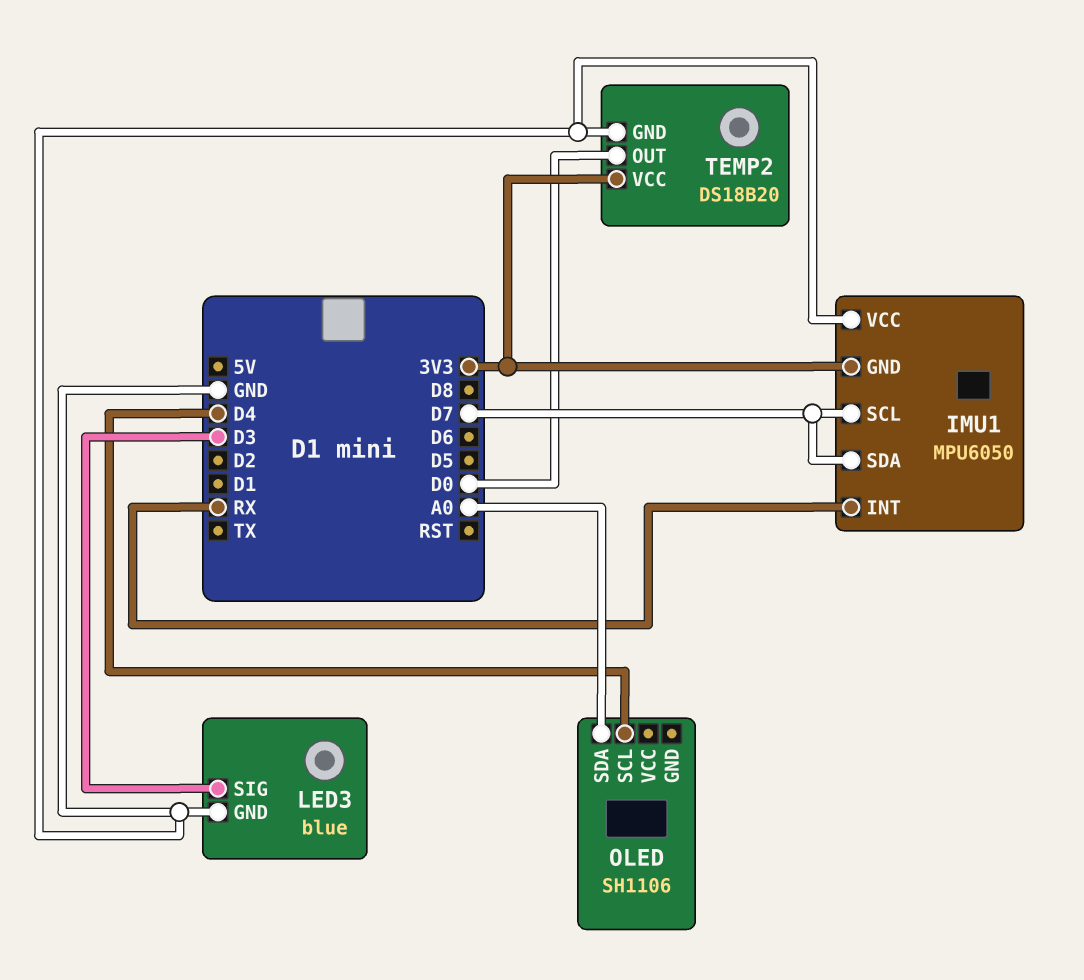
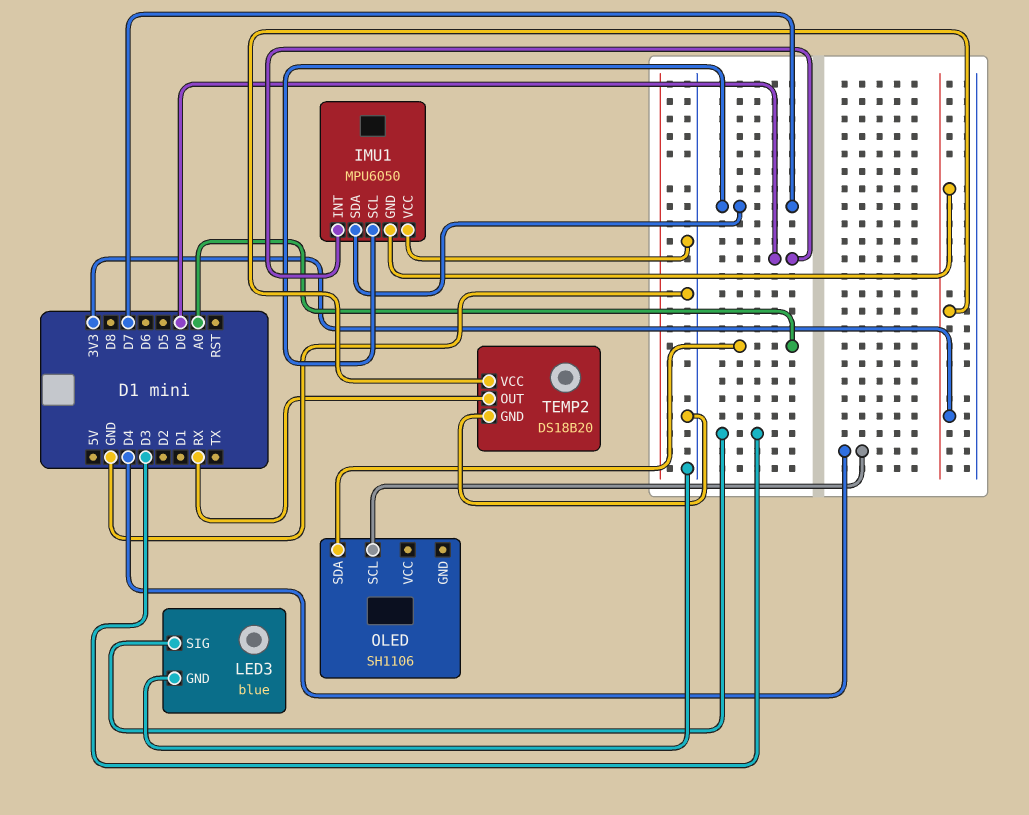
IMU1 pin INT: RX -> D0
TEMP2 pin OUT: D0 -> RX

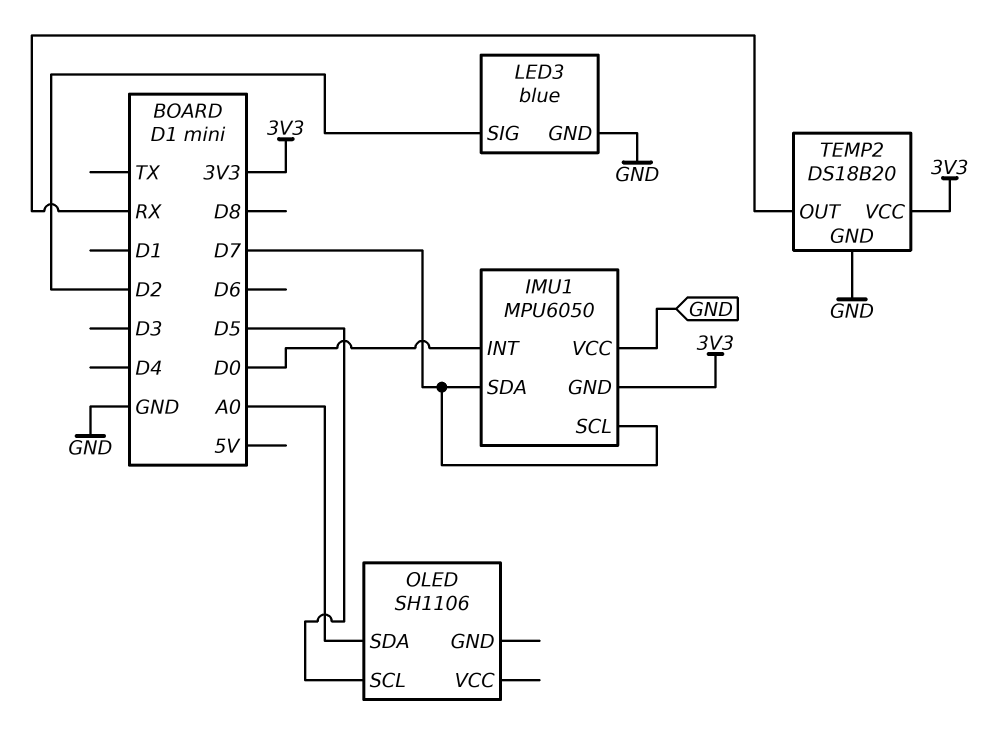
LED3 pin SIG: D3 -> D2
OLED pin SCL: D4 -> D5

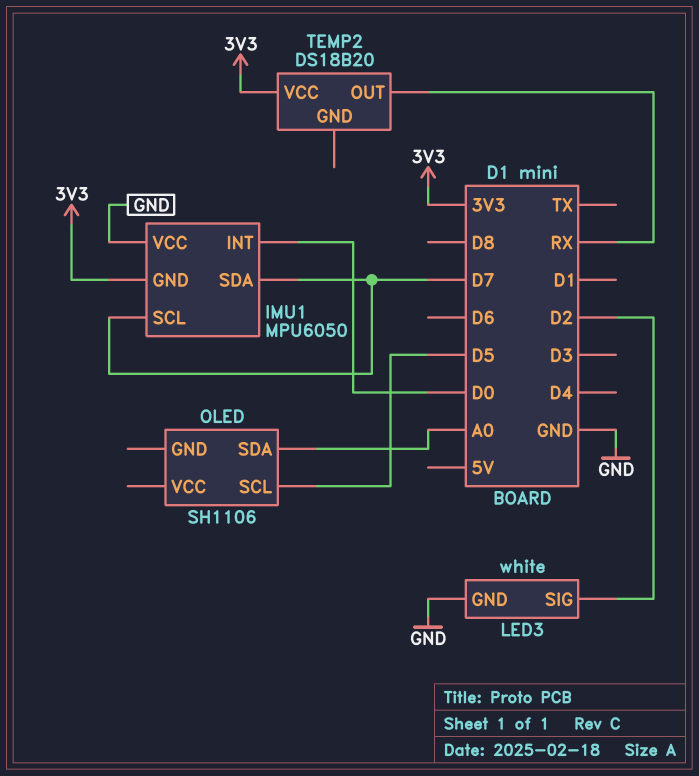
LED3: blue -> white
TEMP2 pin GND: GND -> none

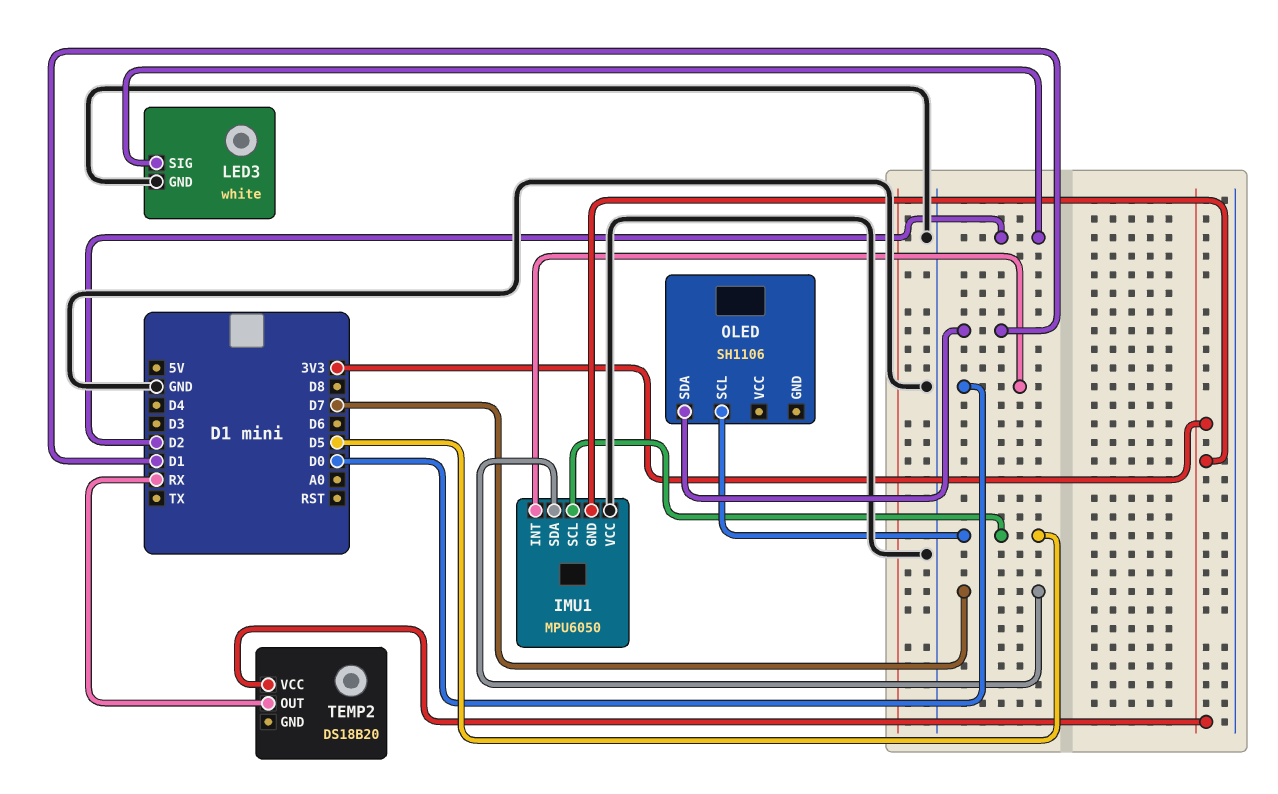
IMU1 pin SCL: D7 -> D5
OLED pin SDA: A0 -> D1

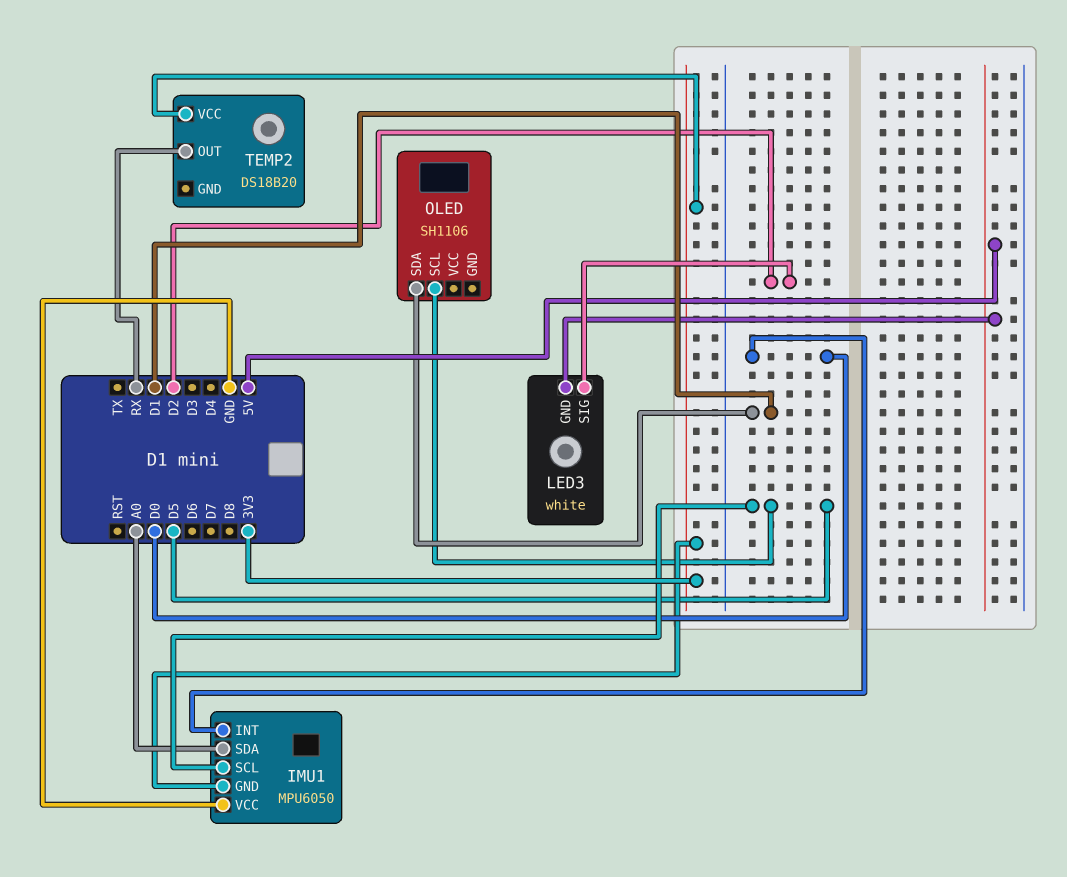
IMU1 pin SDA: D7 -> A0
LED3 pin GND: GND -> 5V

